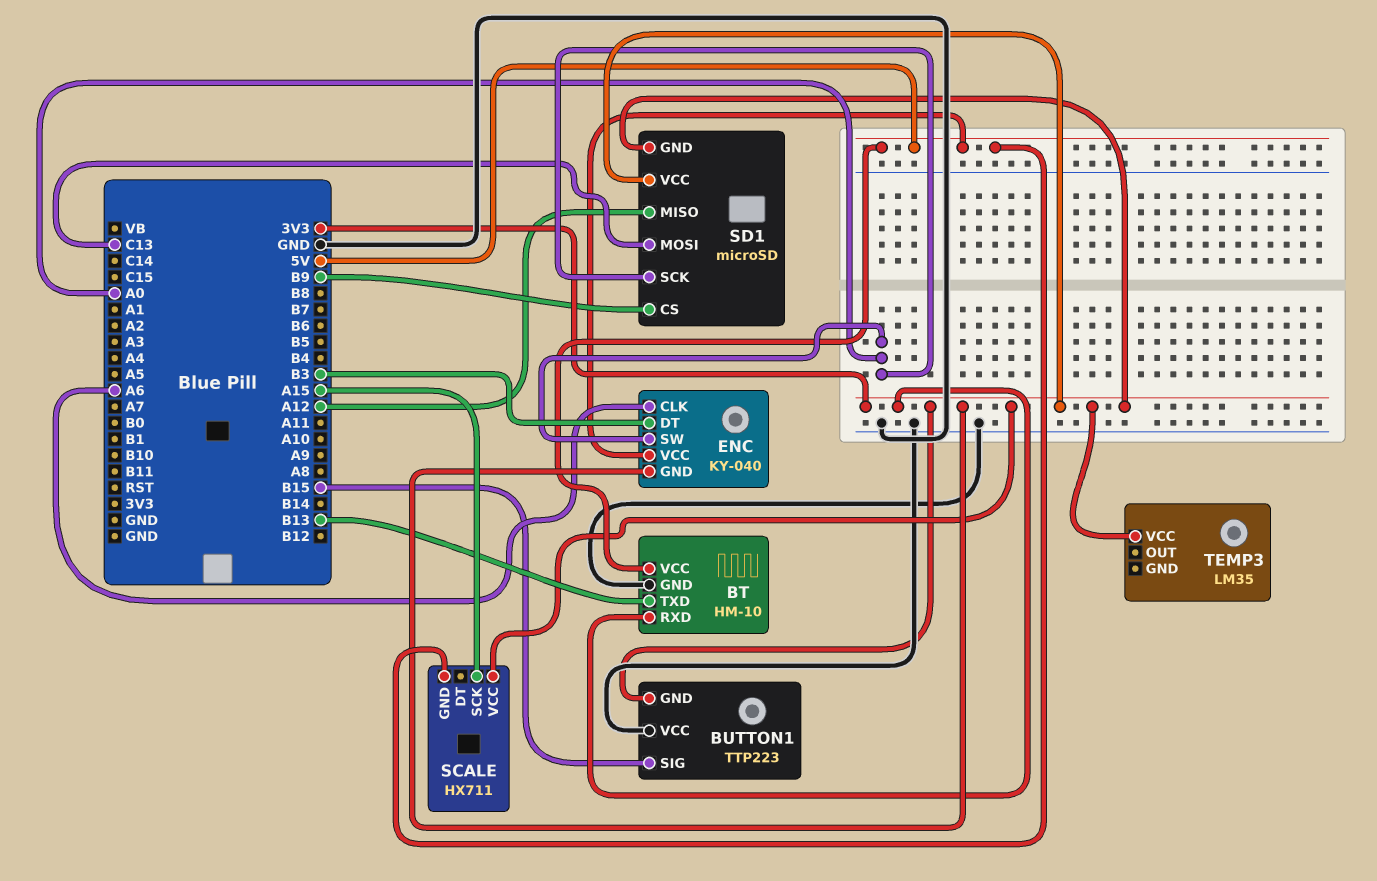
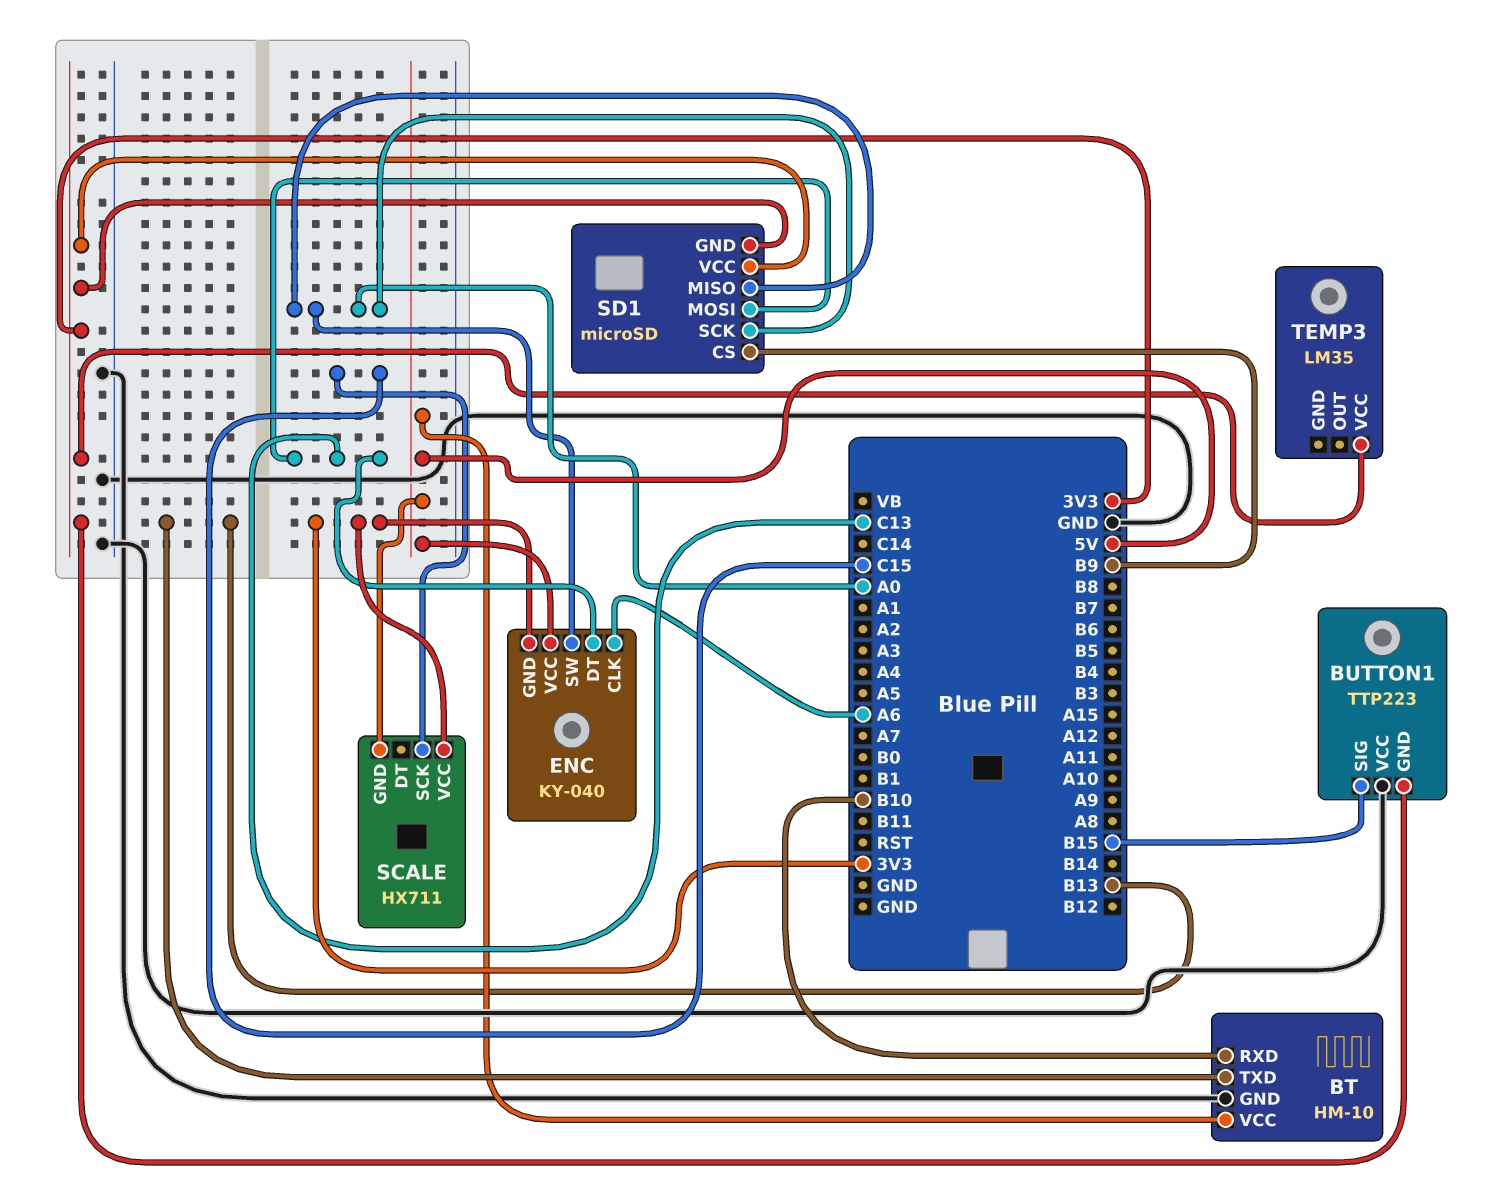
BT pin RXD: 3V3 -> B10
ENC pin DT: B3 -> C13
SCALE pin SCK: A15 -> C15
SD1 pin MISO: A12 -> A0

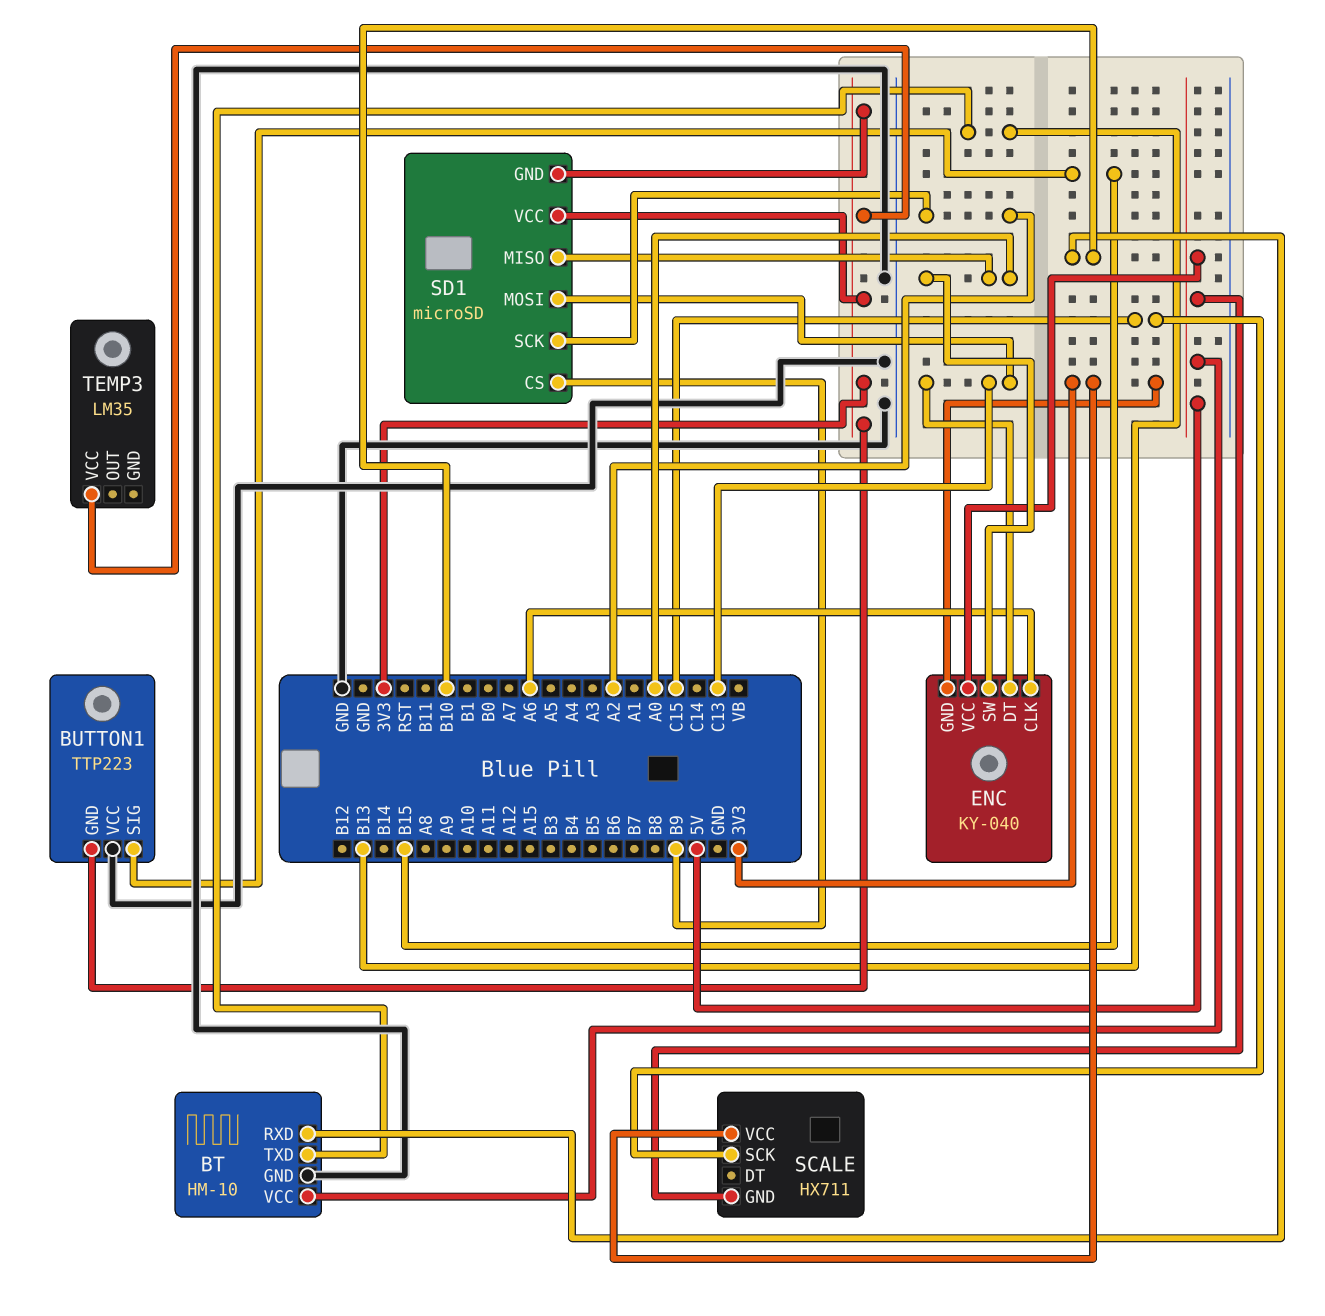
SD1 pin SCK: A0 -> A2

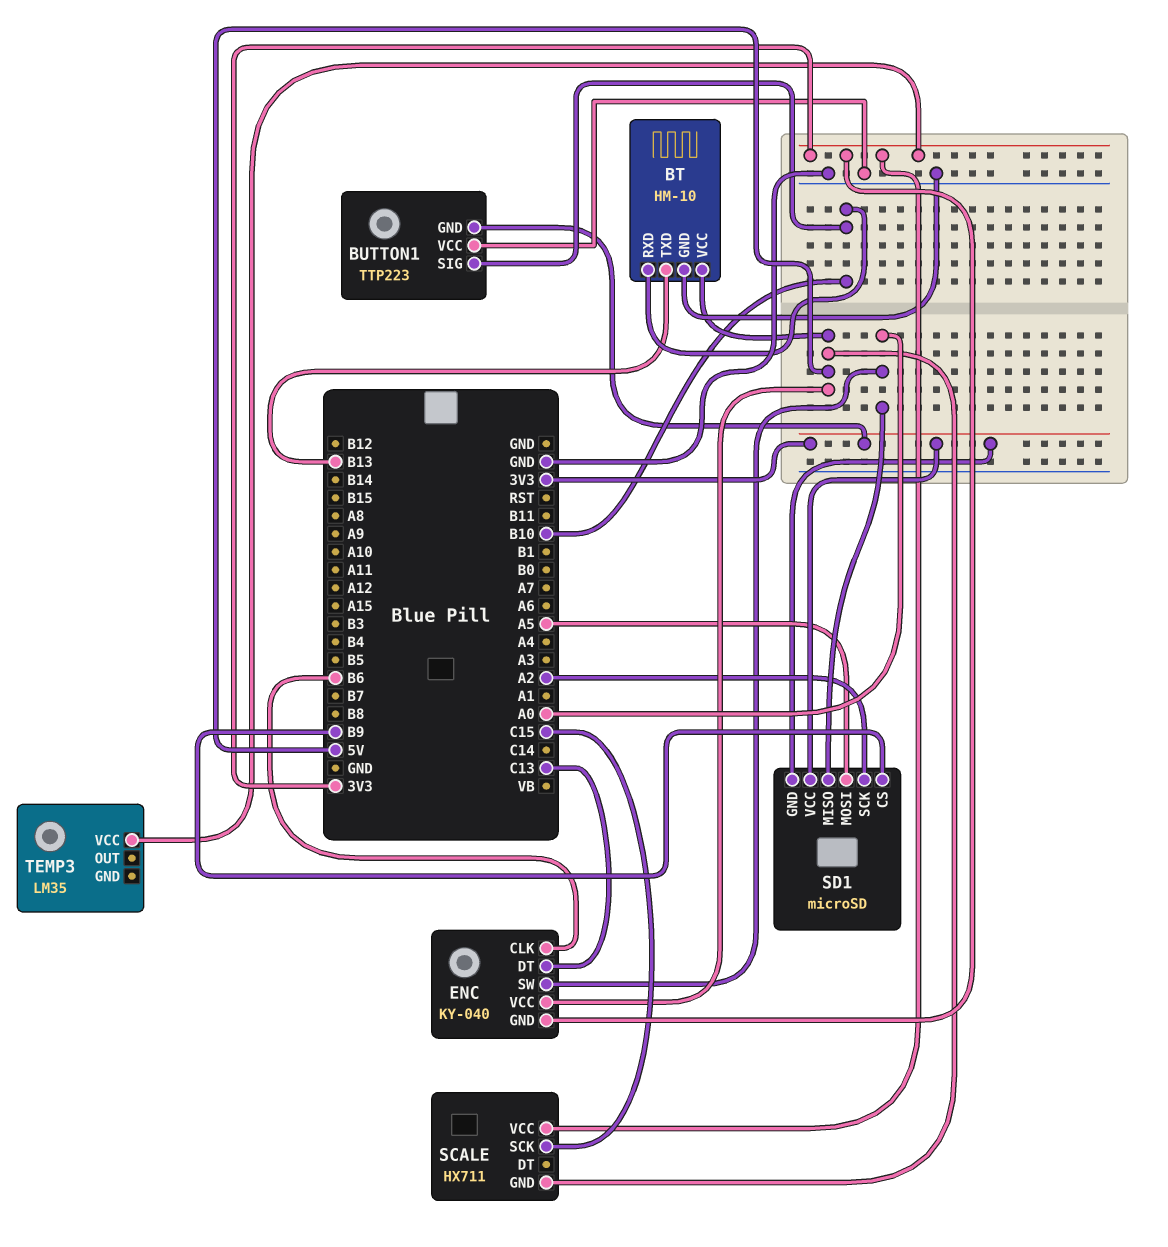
BUTTON1 pin SIG: B15 -> B10
ENC pin CLK: A6 -> B6
SD1 pin MOSI: C13 -> A5

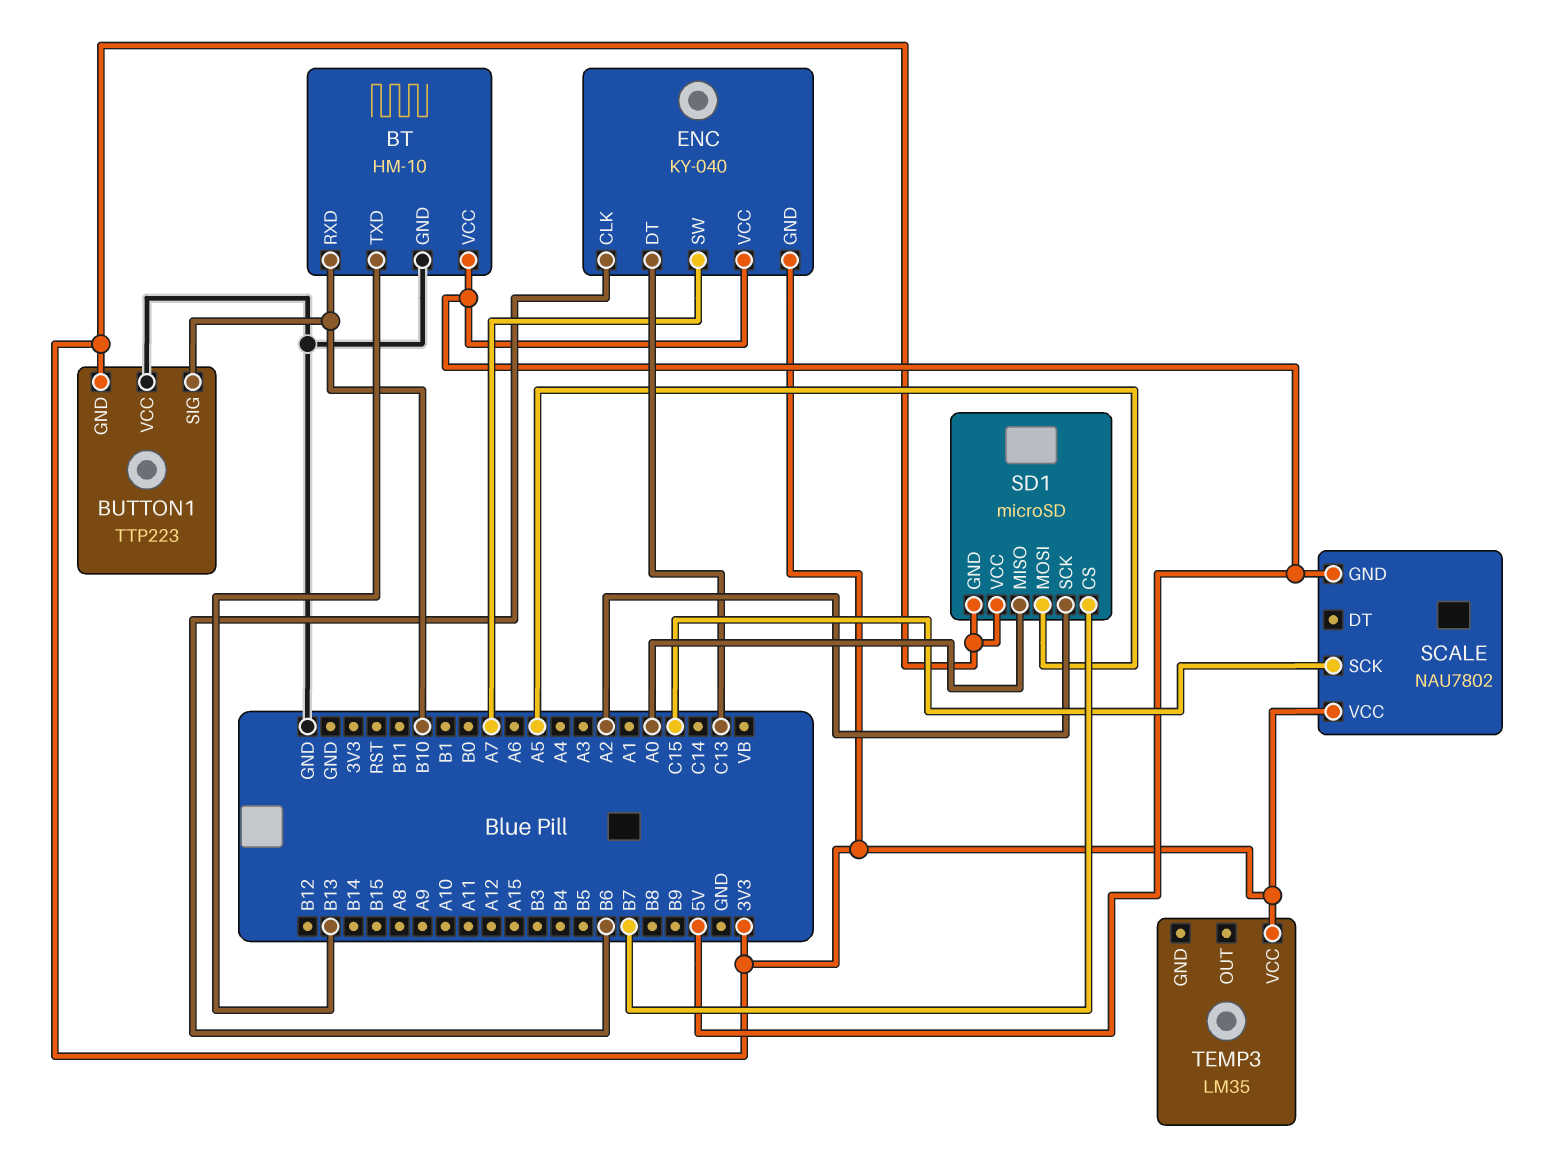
ENC pin SW: A0 -> A7
SCALE: HX711 -> NAU7802
SD1 pin CS: B9 -> B7

